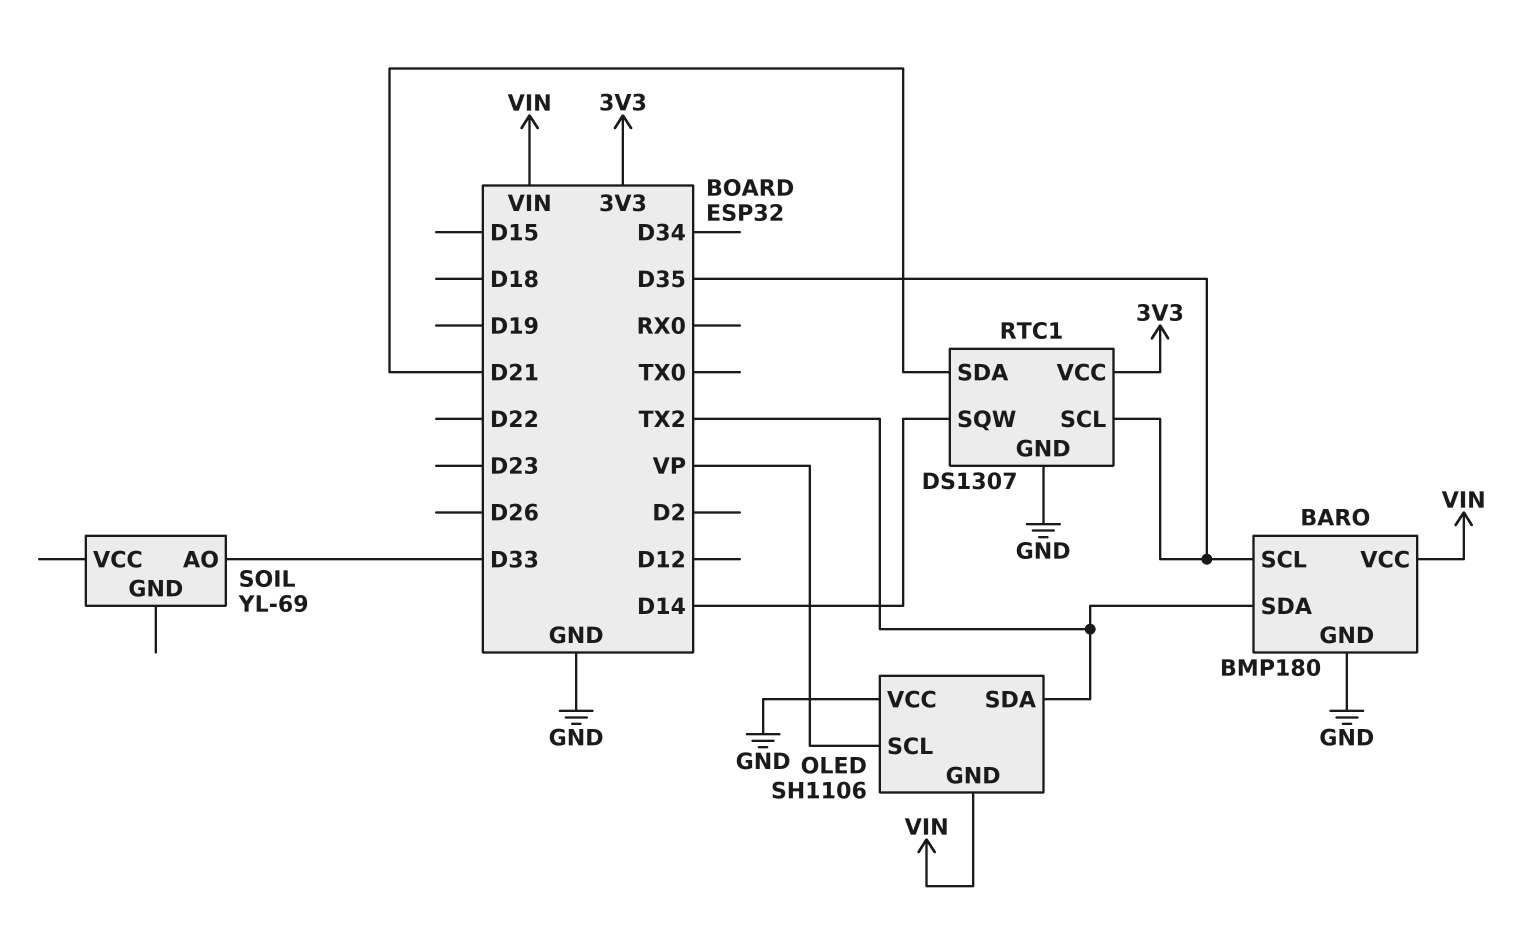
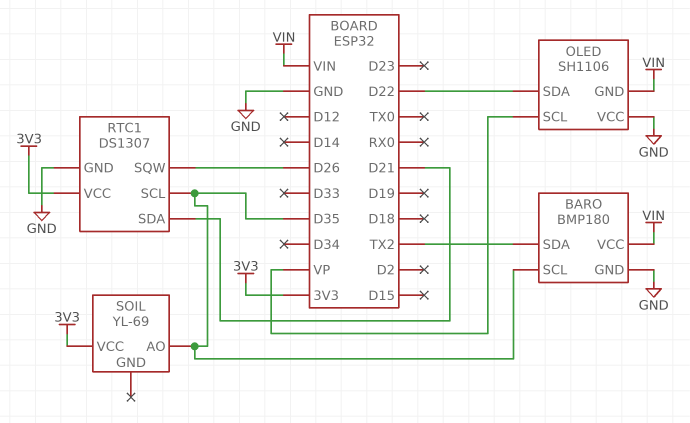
OLED pin SDA: TX2 -> D22
RTC1 pin SQW: D14 -> D26
SOIL pin AO: D33 -> D35
SOIL pin VCC: none -> 3V3

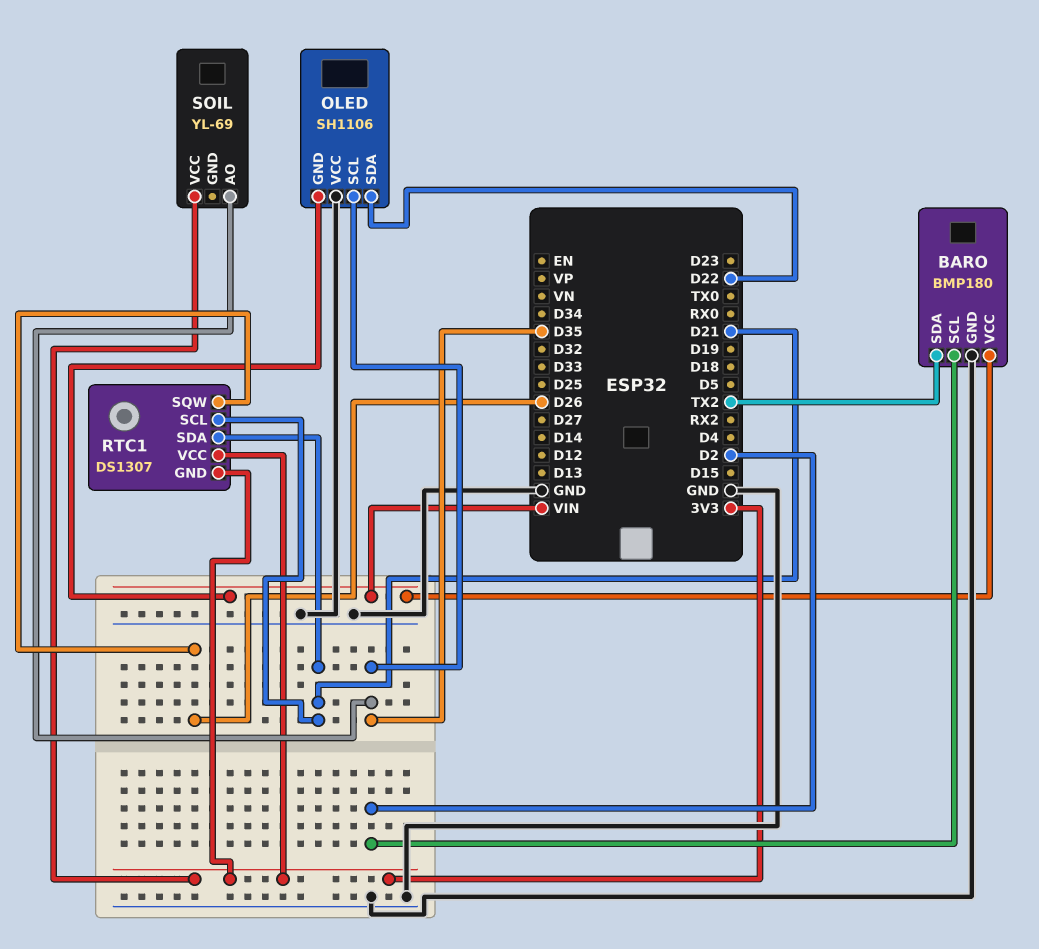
BARO pin SCL: D35 -> D2
OLED pin SCL: VP -> D35
RTC1 pin GND: GND -> 3V3
RTC1 pin SCL: D35 -> D21

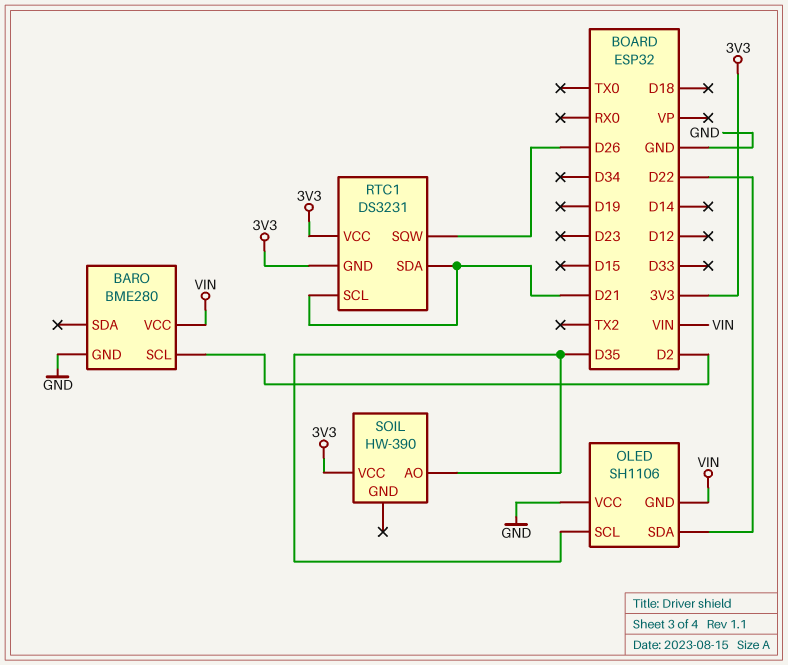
BARO: BMP180 -> BME280
BARO pin SDA: TX2 -> none
RTC1: DS1307 -> DS3231
SOIL: YL-69 -> HW-390

